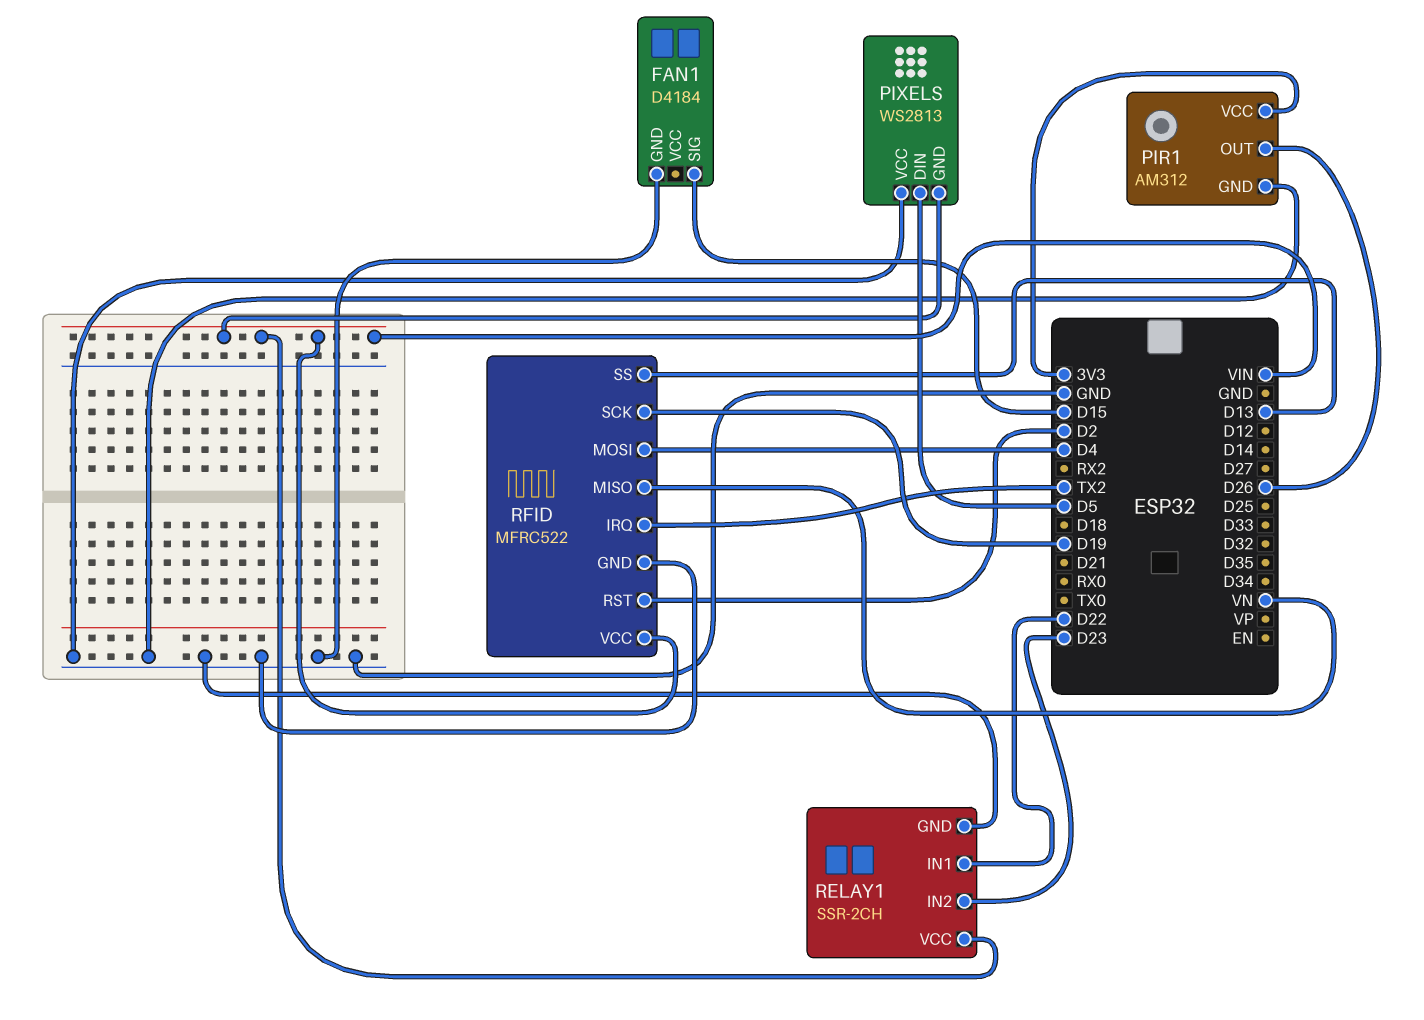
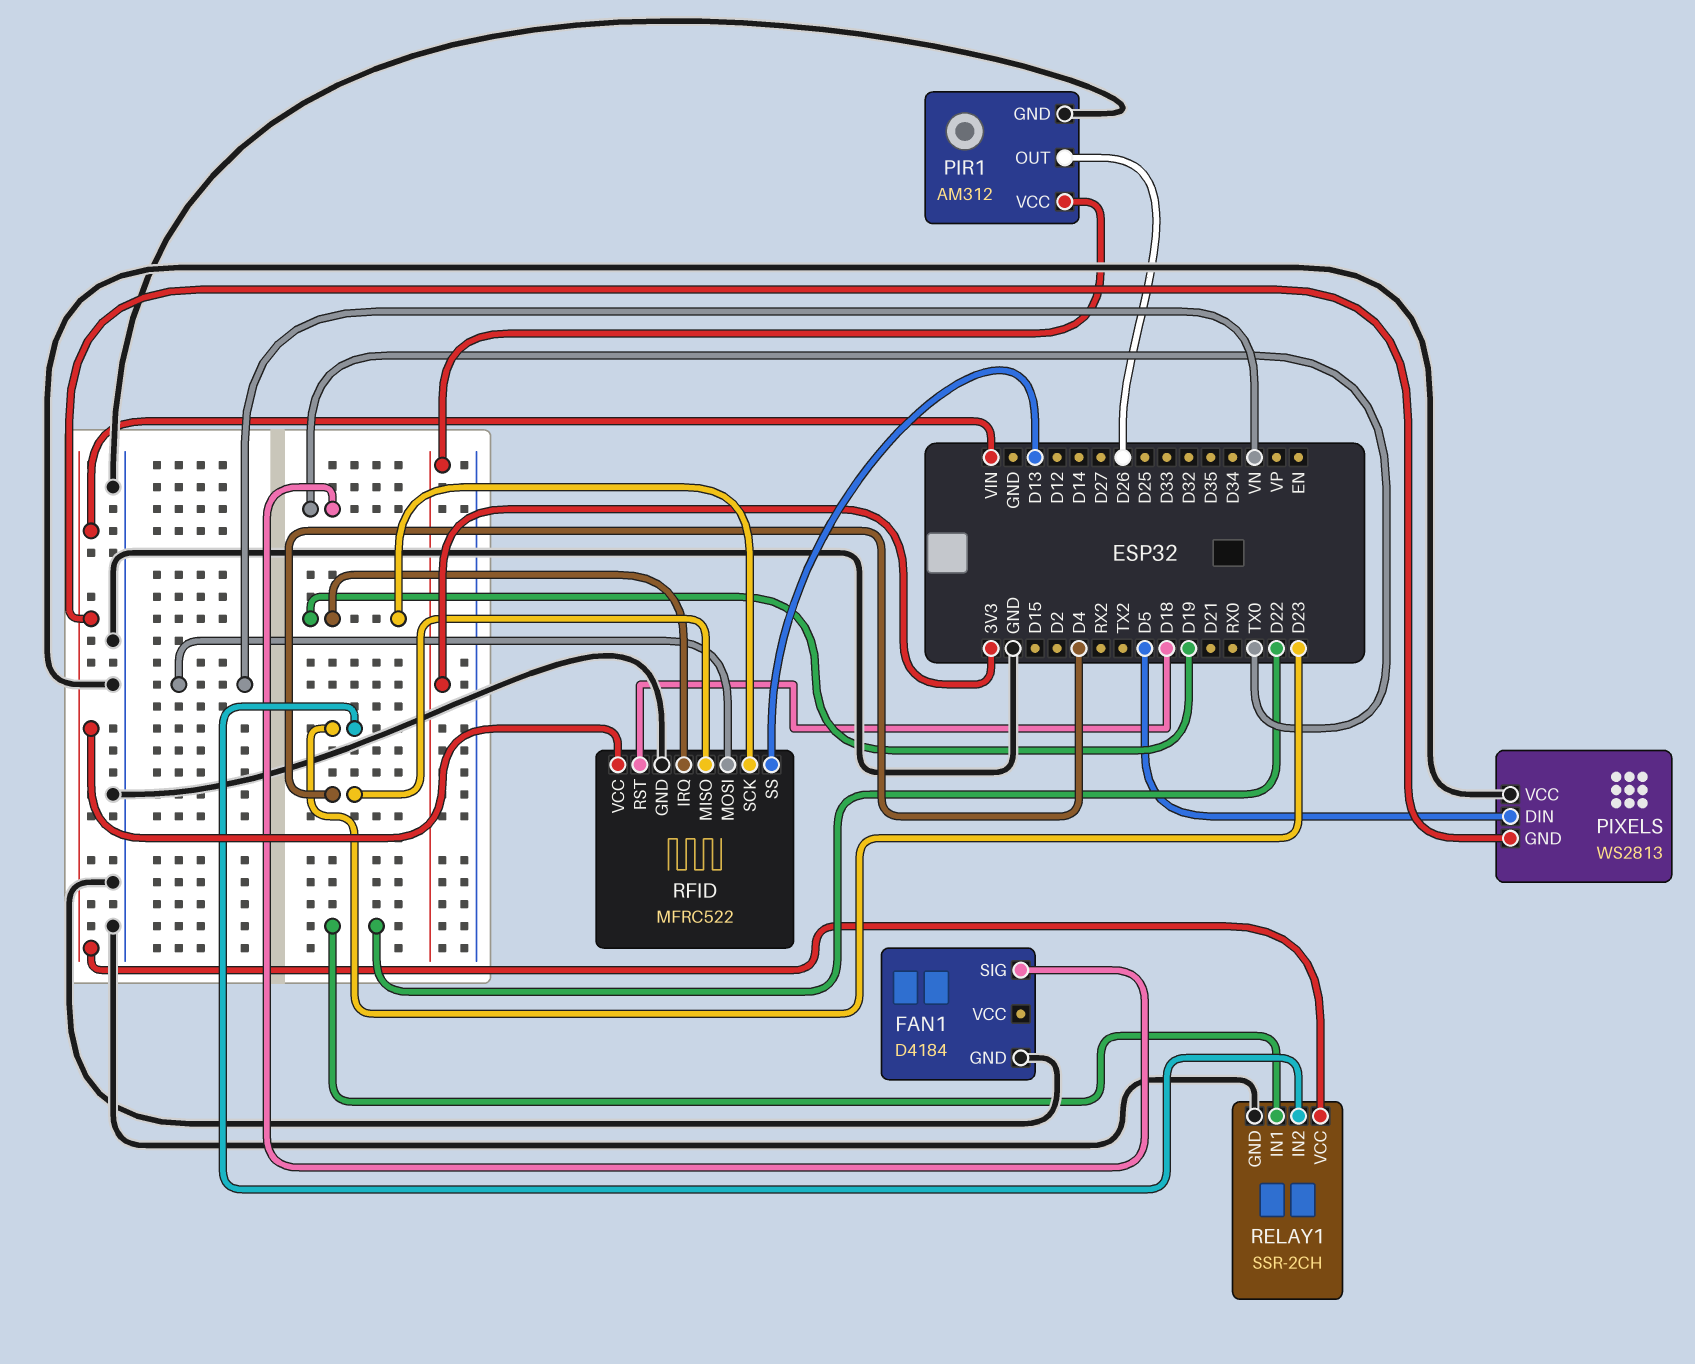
FAN1 pin SIG: D15 -> TX0
RFID pin IRQ: TX2 -> D19
RFID pin MISO: VN -> D4
RFID pin MOSI: D4 -> VN
RFID pin RST: D2 -> D18

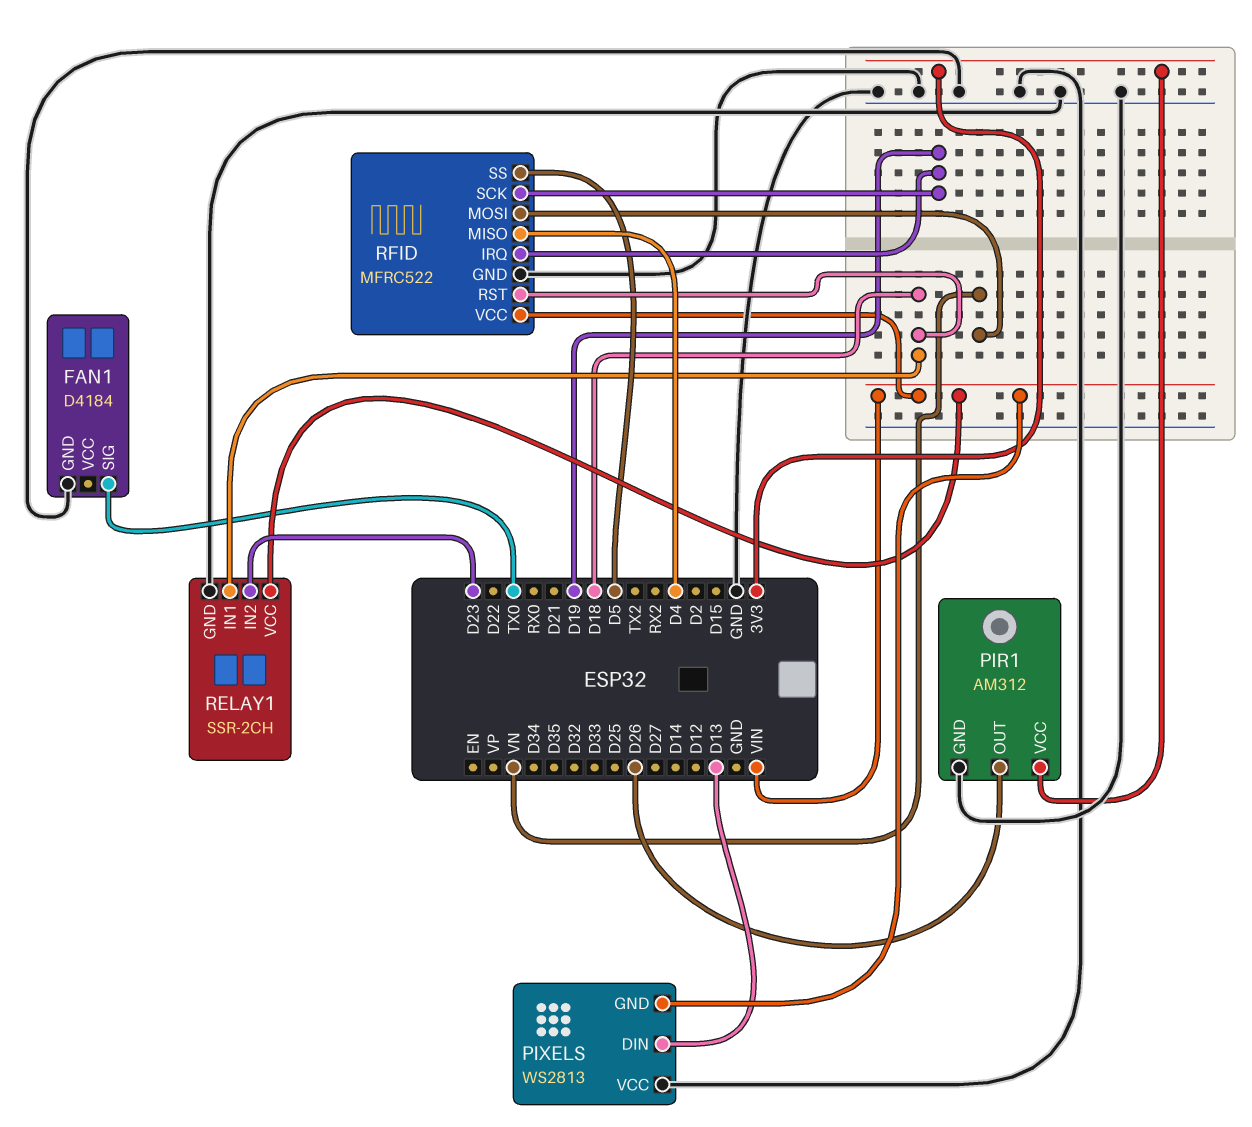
PIXELS pin DIN: D5 -> D13
RELAY1 pin IN1: D22 -> D18
RFID pin SS: D13 -> D5

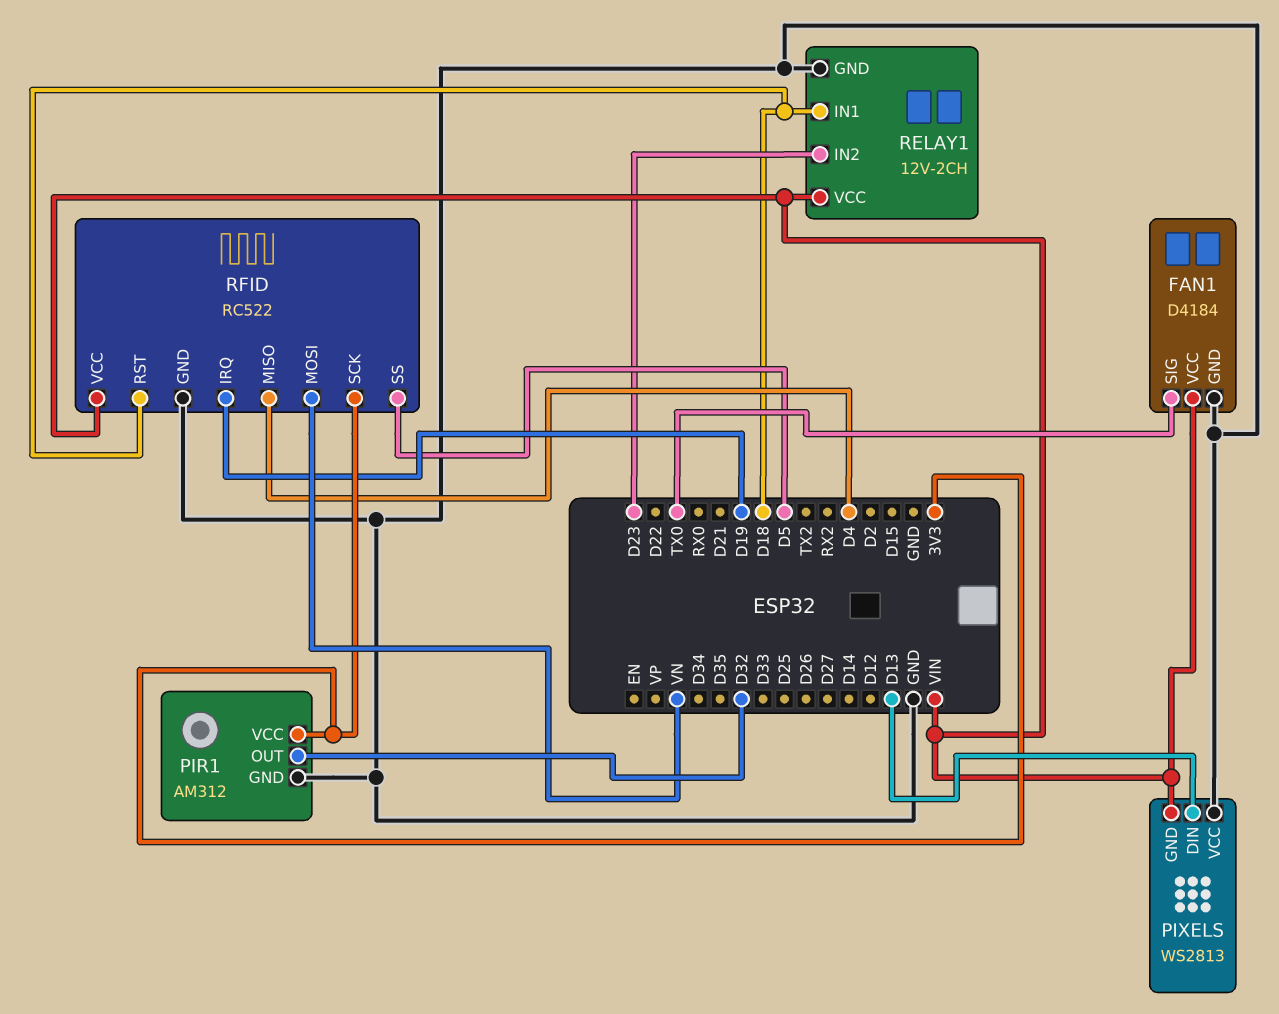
FAN1 pin VCC: none -> VIN
PIR1 pin OUT: D26 -> D32
RELAY1: SSR-2CH -> 12V-2CH
RFID: MFRC522 -> RC522
RFID pin SCK: D19 -> 3V3

